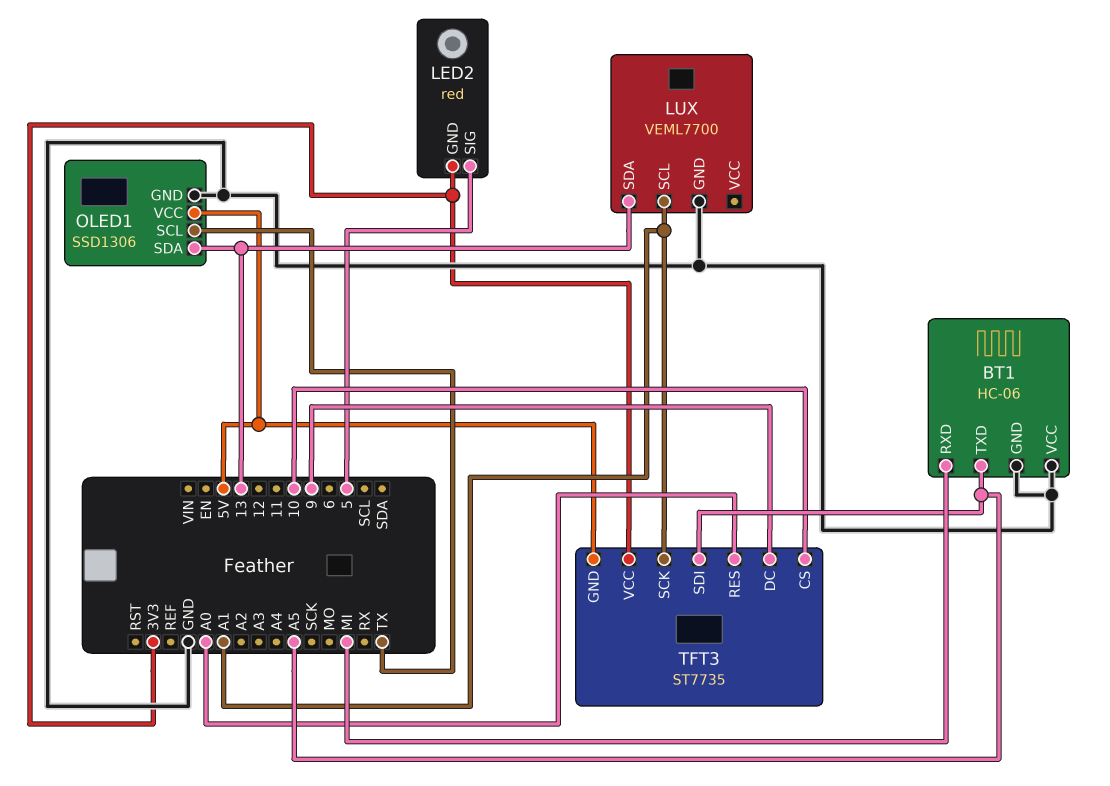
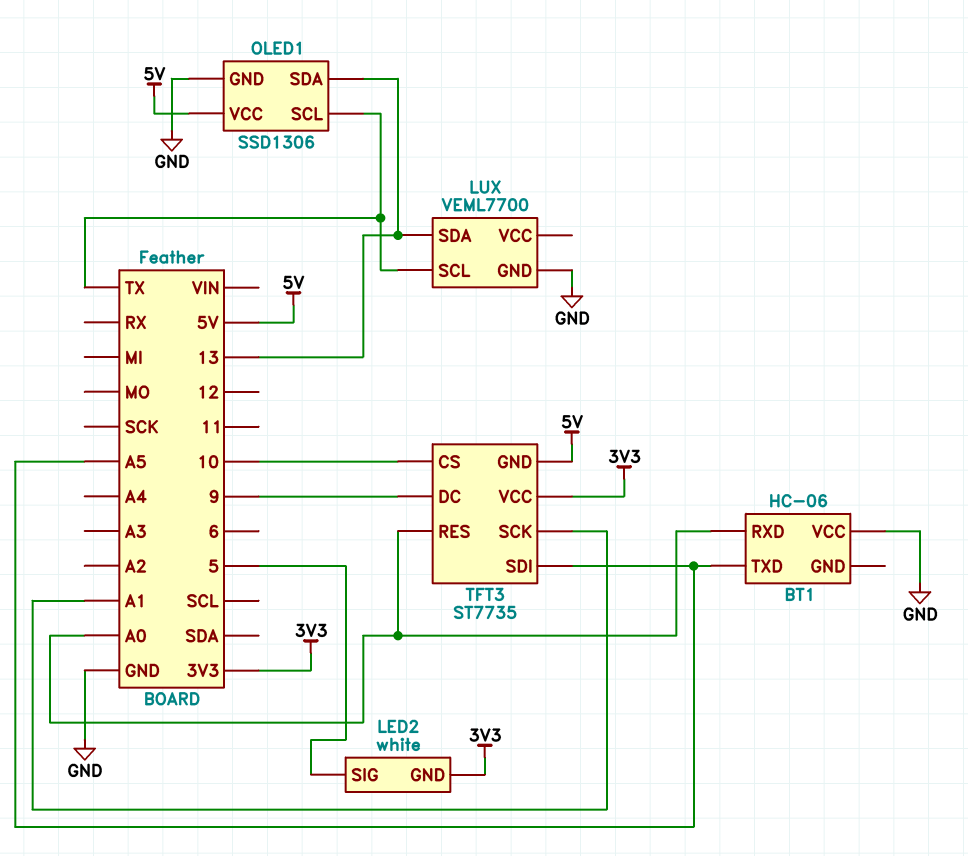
BT1 pin GND: GND -> none
BT1 pin RXD: MI -> A0
LED2: red -> white
LUX pin SCL: A1 -> TX

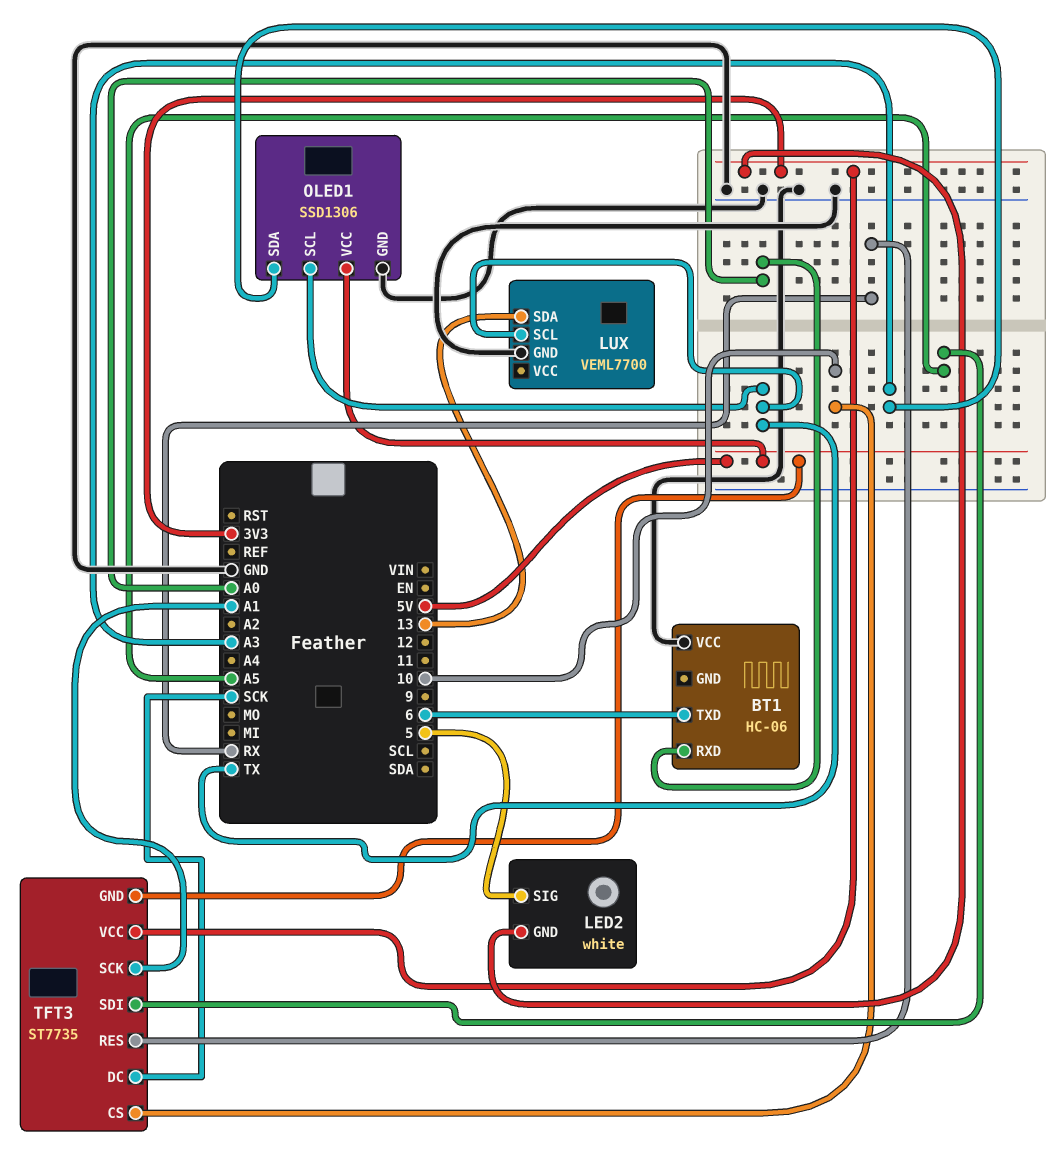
BT1 pin TXD: A5 -> 6
OLED1 pin SDA: 13 -> A3
TFT3 pin DC: 9 -> SCK
TFT3 pin RES: A0 -> RX

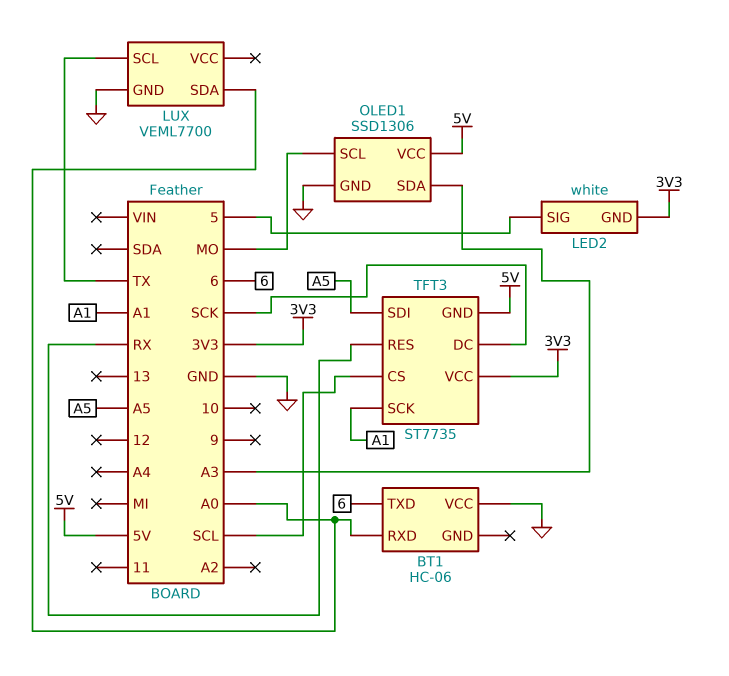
LUX pin SDA: 13 -> A0
OLED1 pin SCL: TX -> MO
TFT3 pin CS: 10 -> SCL

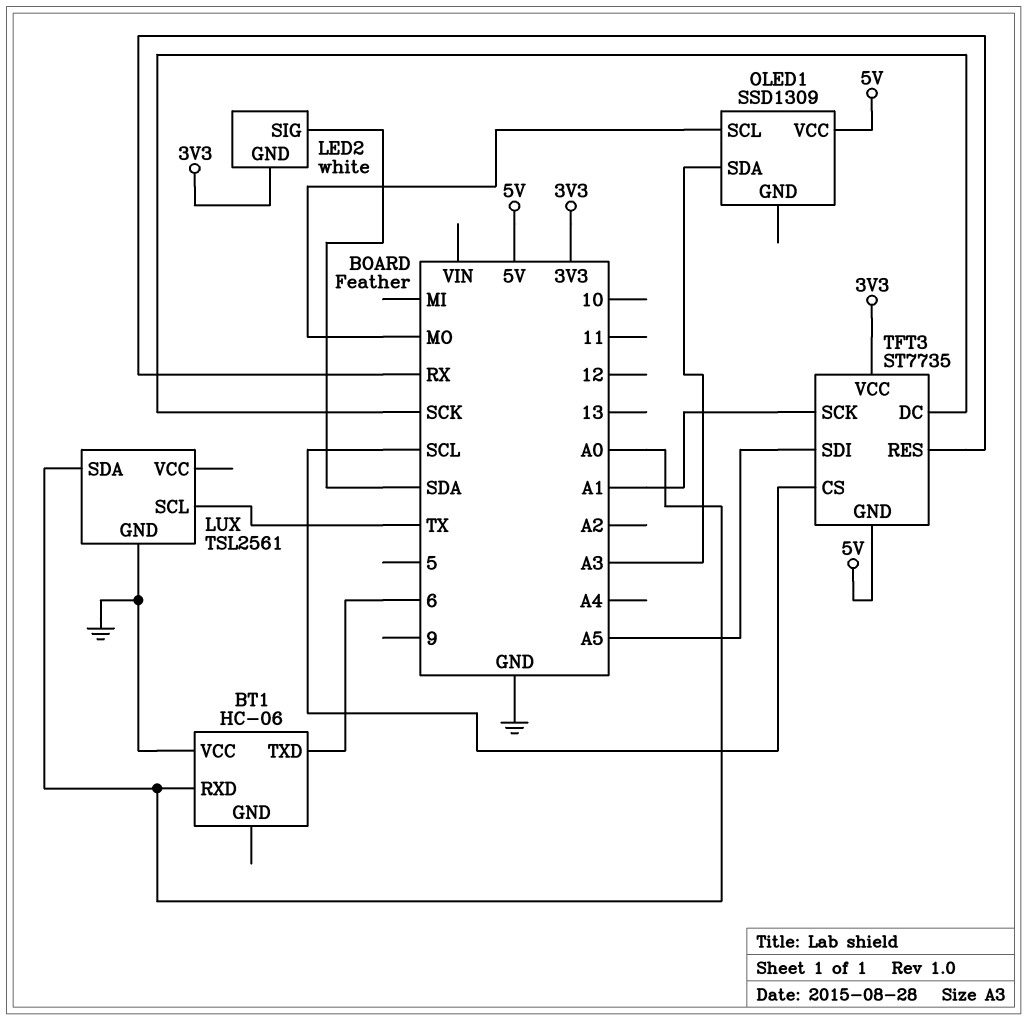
LED2 pin SIG: 5 -> SDA
LUX: VEML7700 -> TSL2561
OLED1: SSD1306 -> SSD1309
OLED1 pin GND: GND -> none

